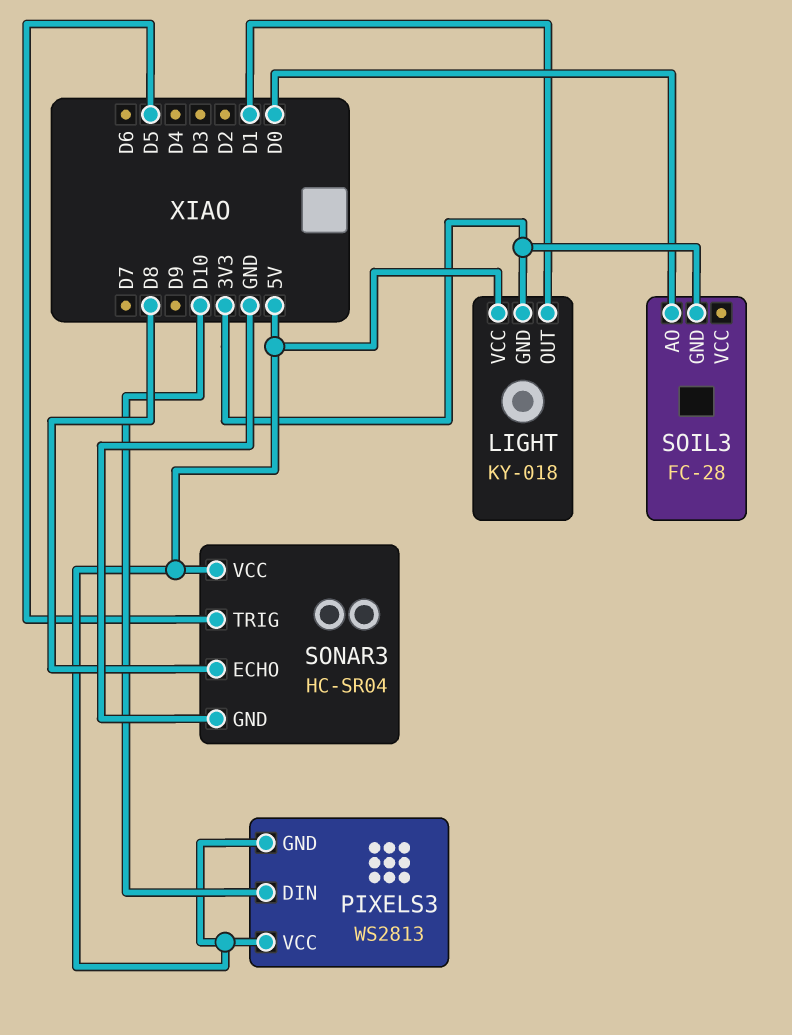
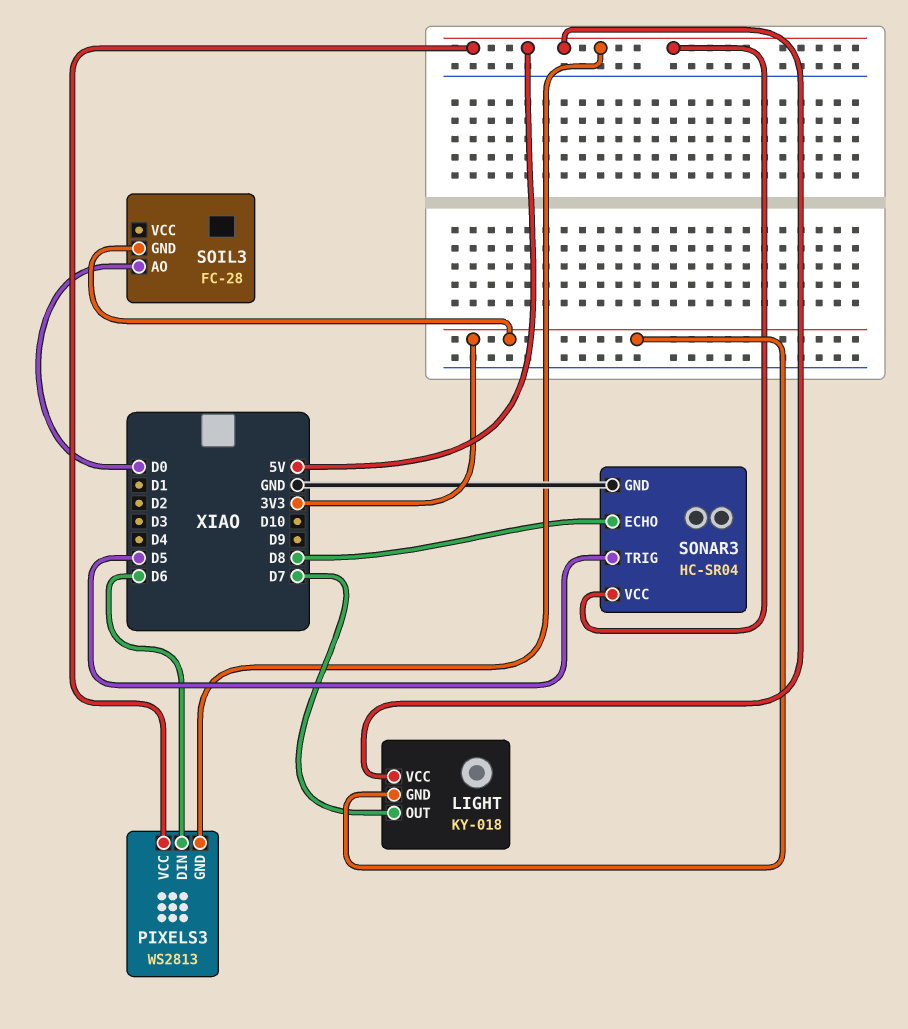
LIGHT pin OUT: D1 -> D7
PIXELS3 pin DIN: D10 -> D6

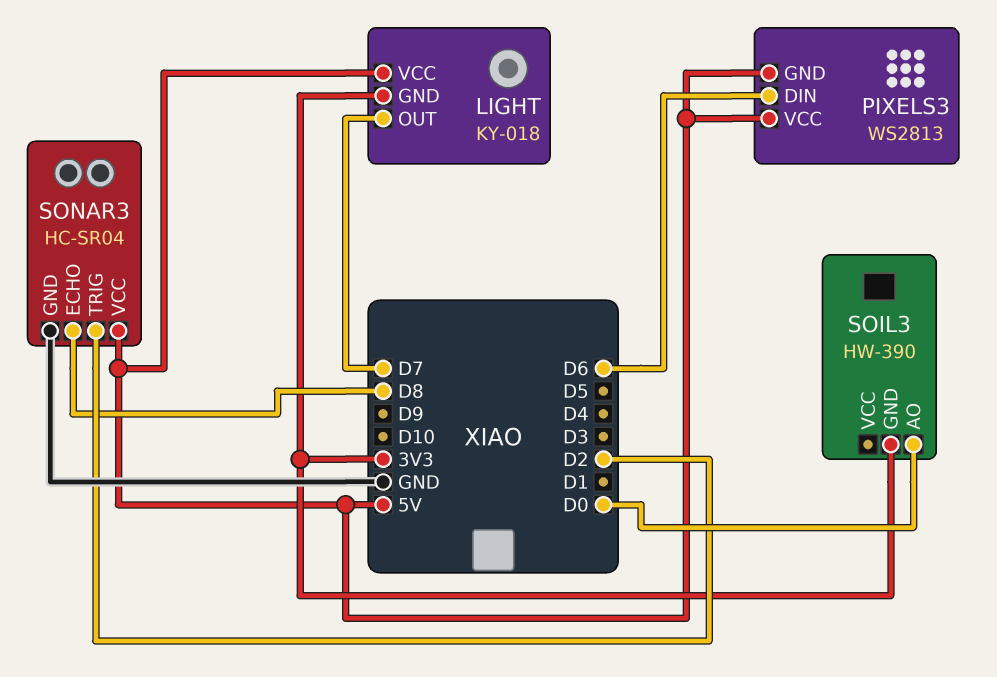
SOIL3: FC-28 -> HW-390
SONAR3 pin TRIG: D5 -> D2

